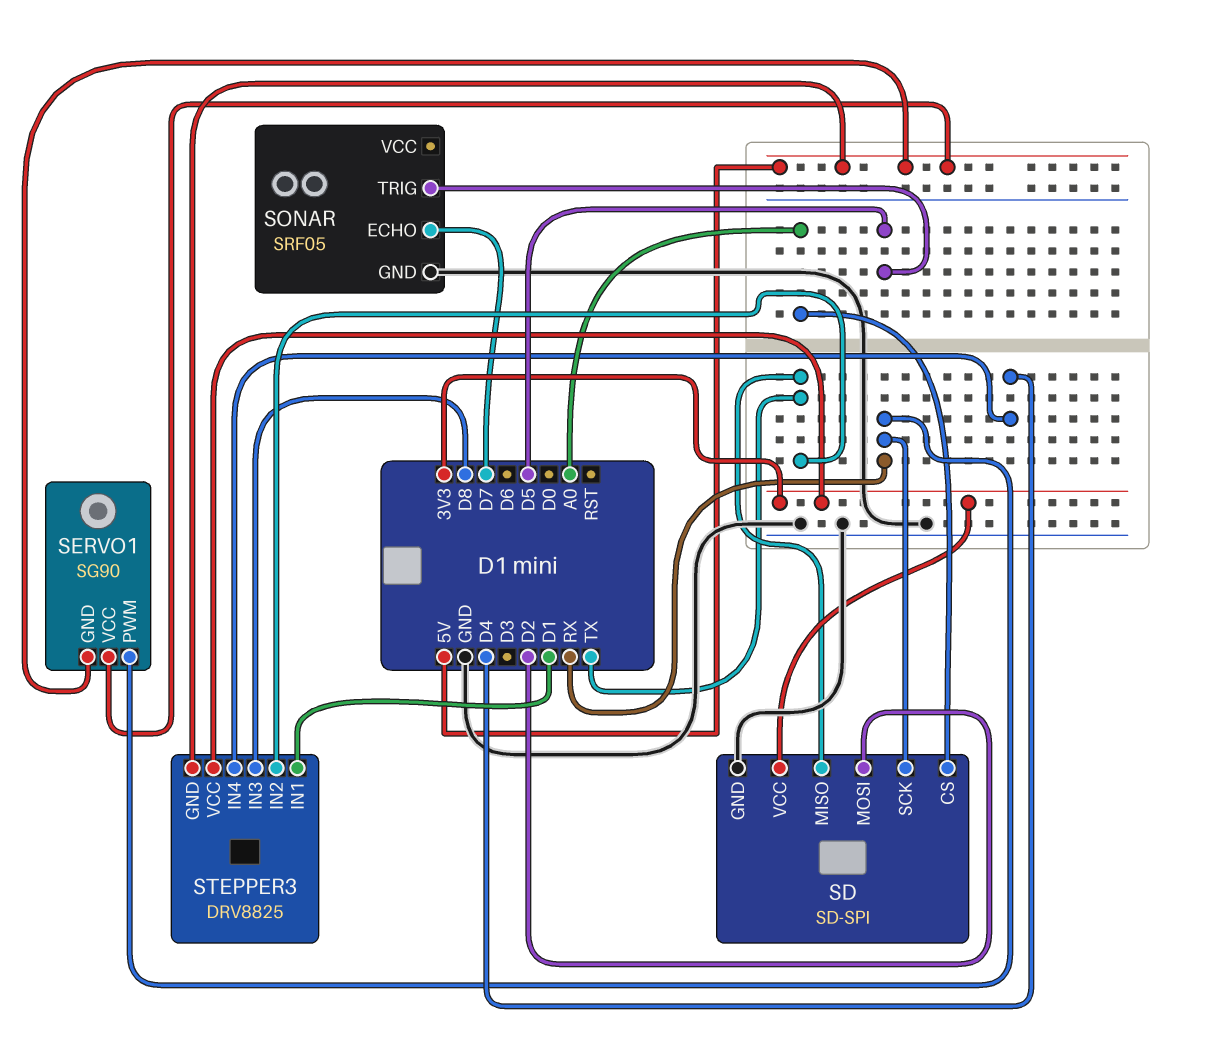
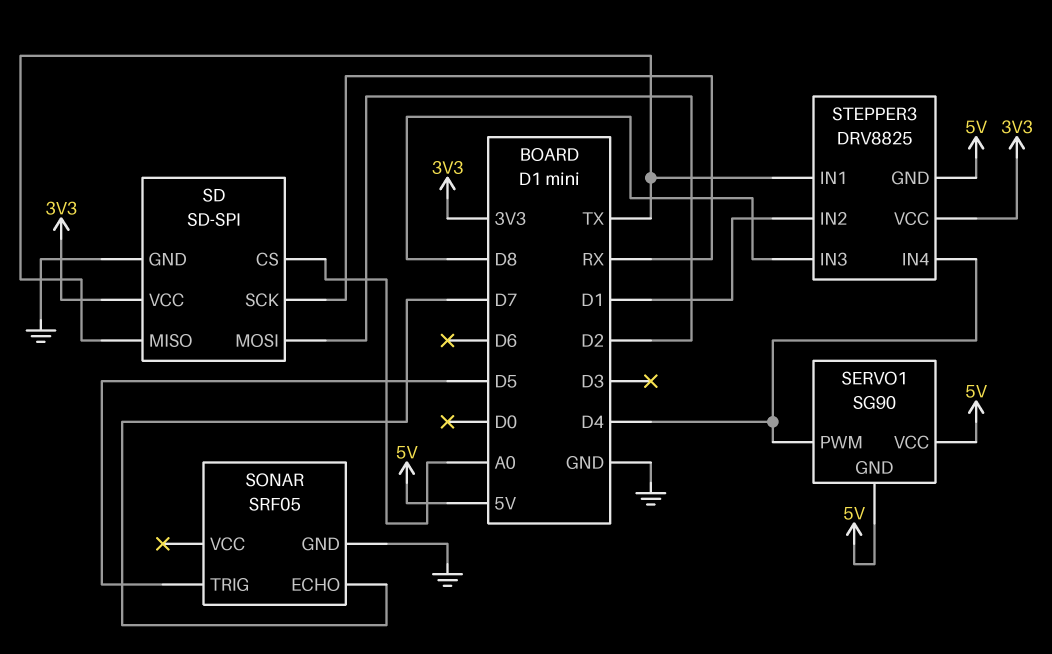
SERVO1 pin PWM: RX -> D4
STEPPER3 pin IN1: D1 -> TX
STEPPER3 pin IN2: TX -> D1

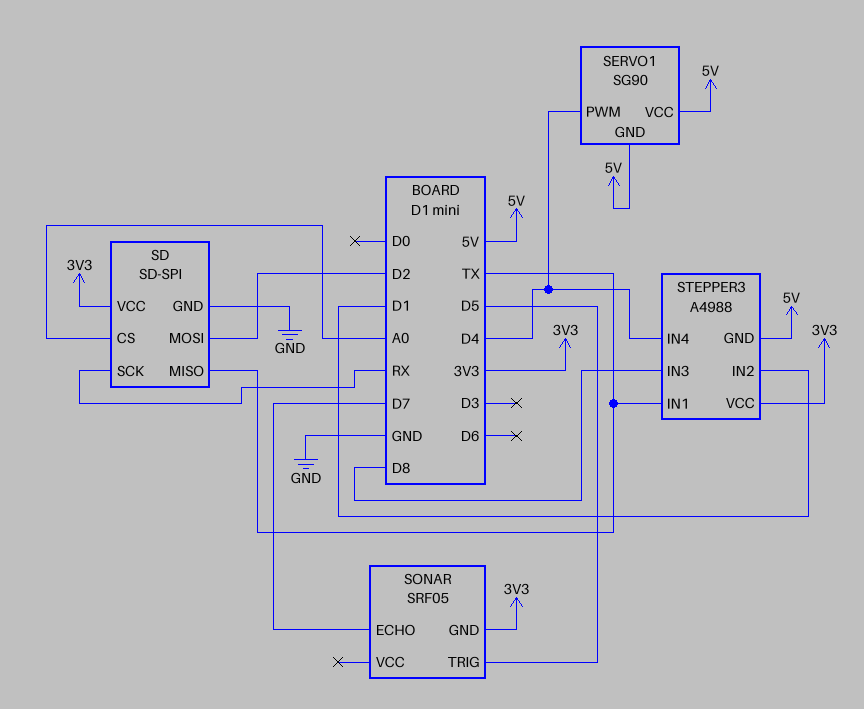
SONAR pin GND: GND -> 3V3
STEPPER3: DRV8825 -> A4988

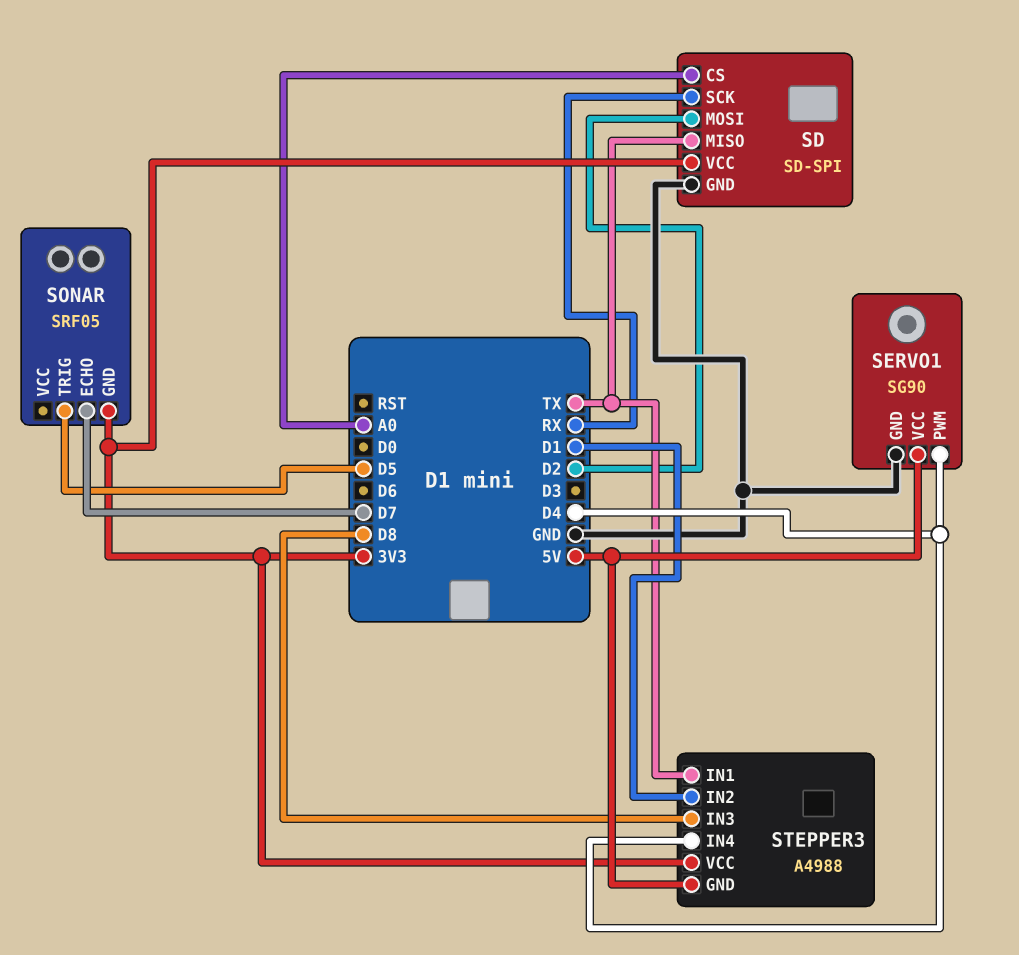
SERVO1 pin GND: 5V -> GND

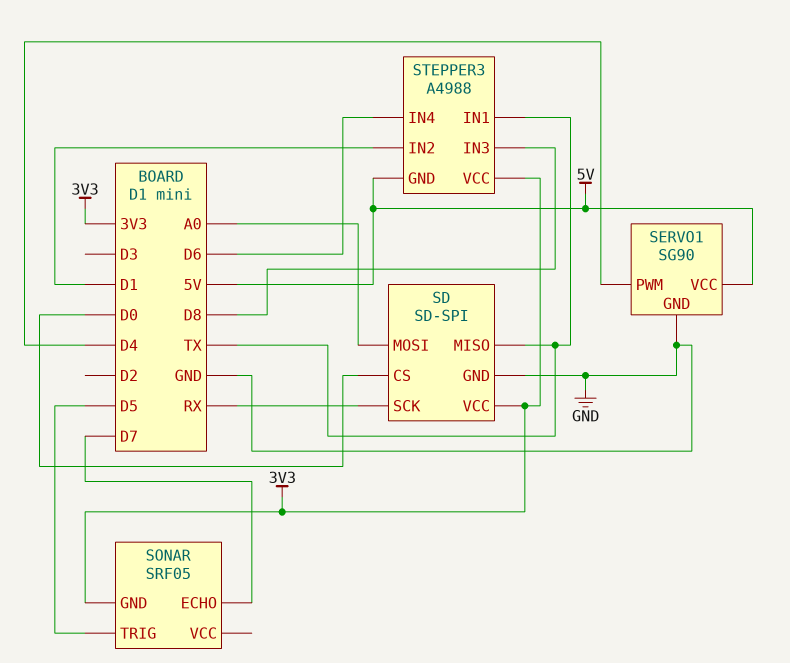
SD pin CS: A0 -> D0
SD pin MOSI: D2 -> A0
STEPPER3 pin IN4: D4 -> D6

